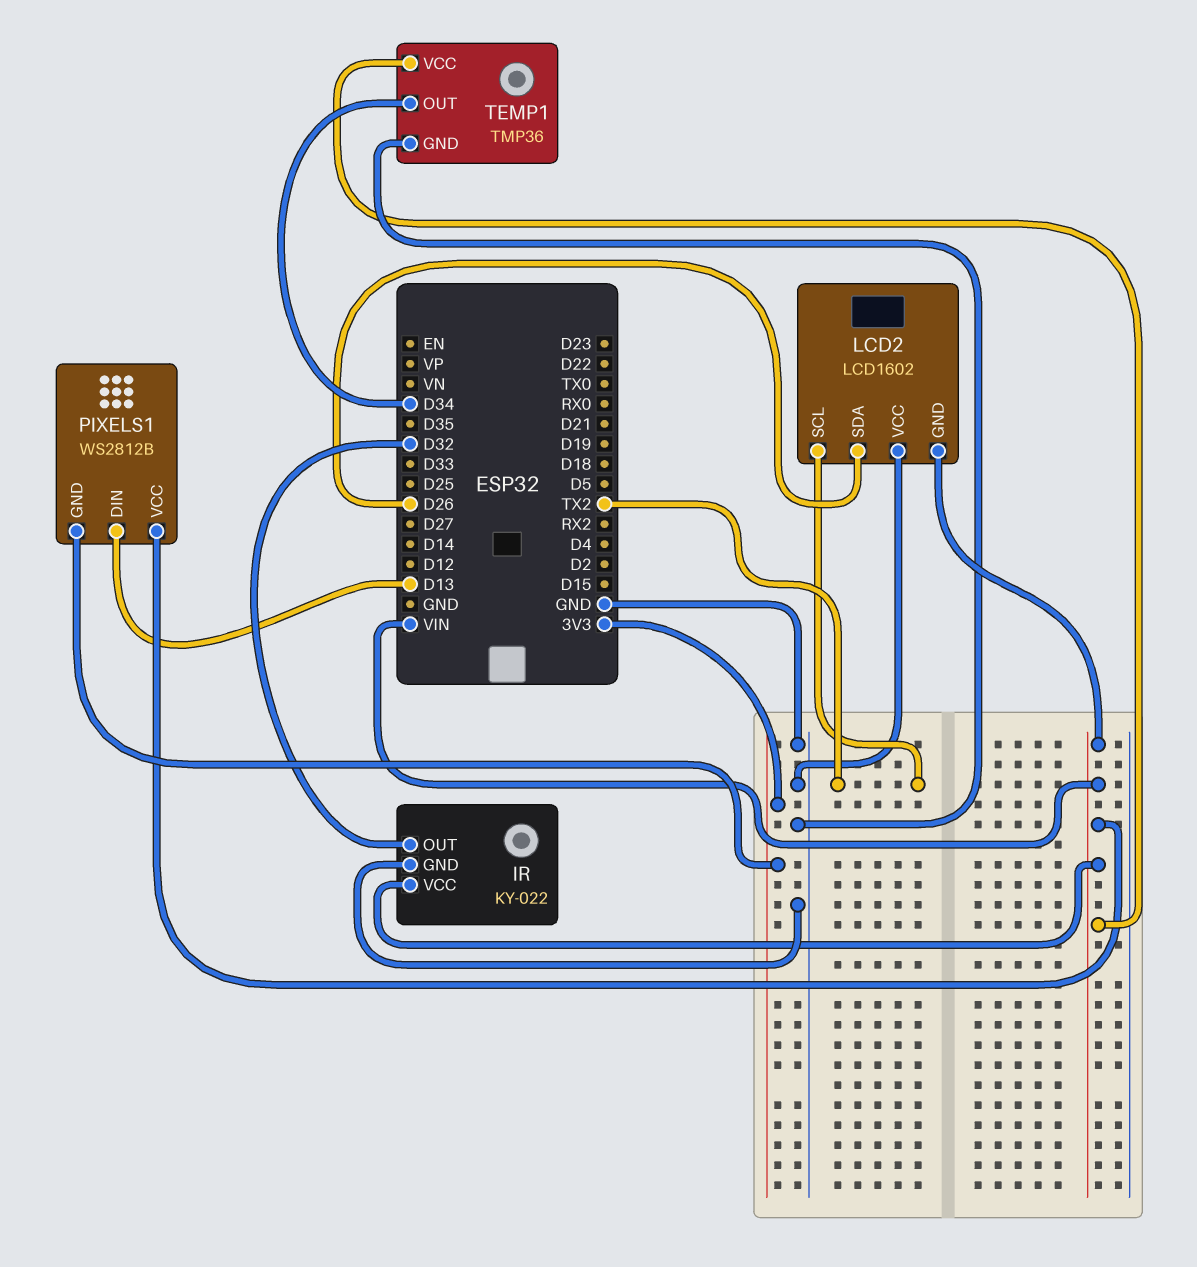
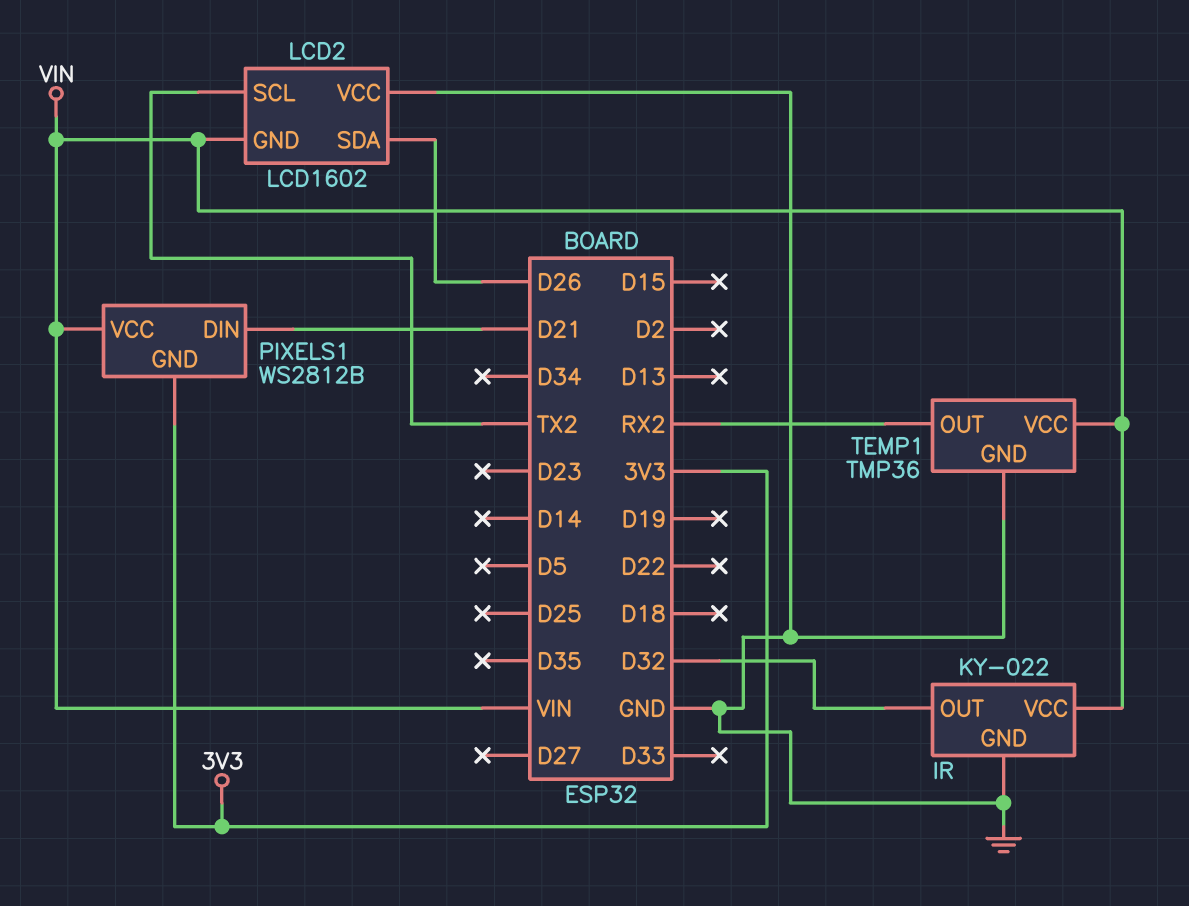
PIXELS1 pin DIN: D13 -> D21
TEMP1 pin OUT: D34 -> RX2

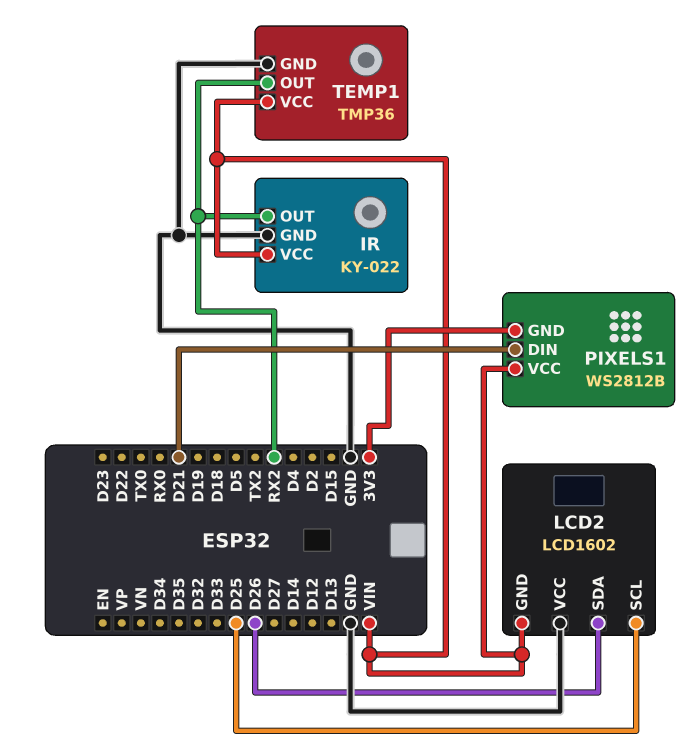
IR pin OUT: D32 -> RX2
LCD2 pin SCL: TX2 -> D25

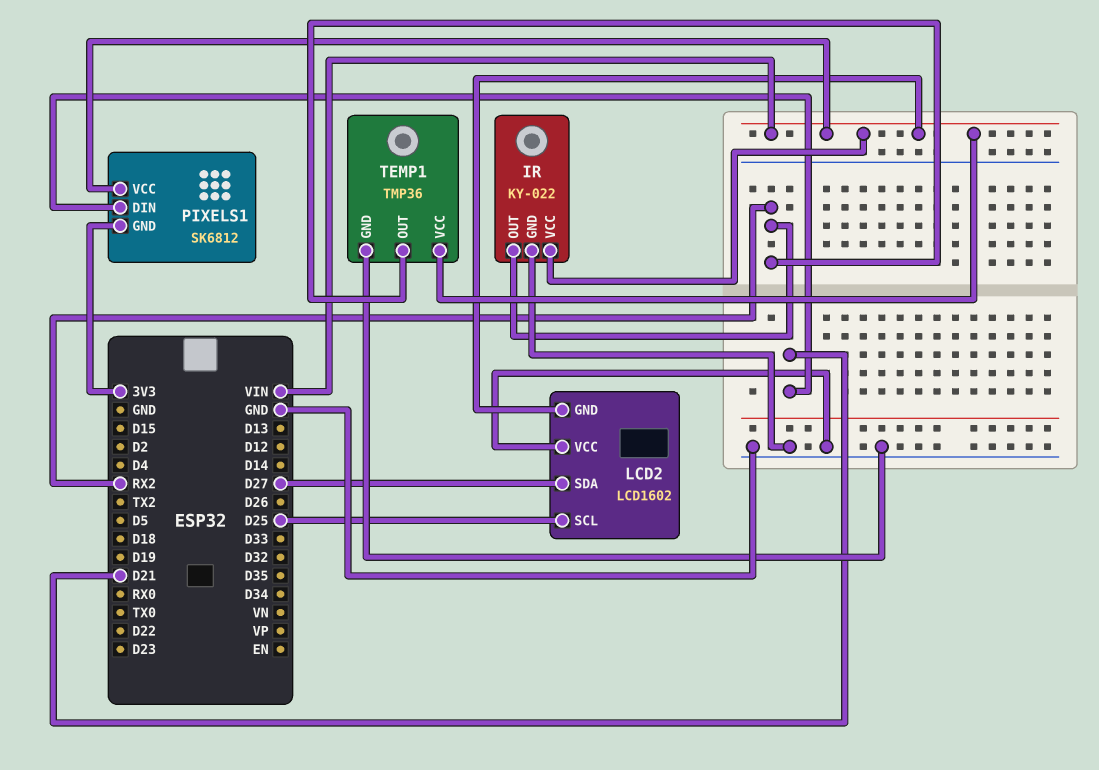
LCD2 pin SDA: D26 -> D27
PIXELS1: WS2812B -> SK6812

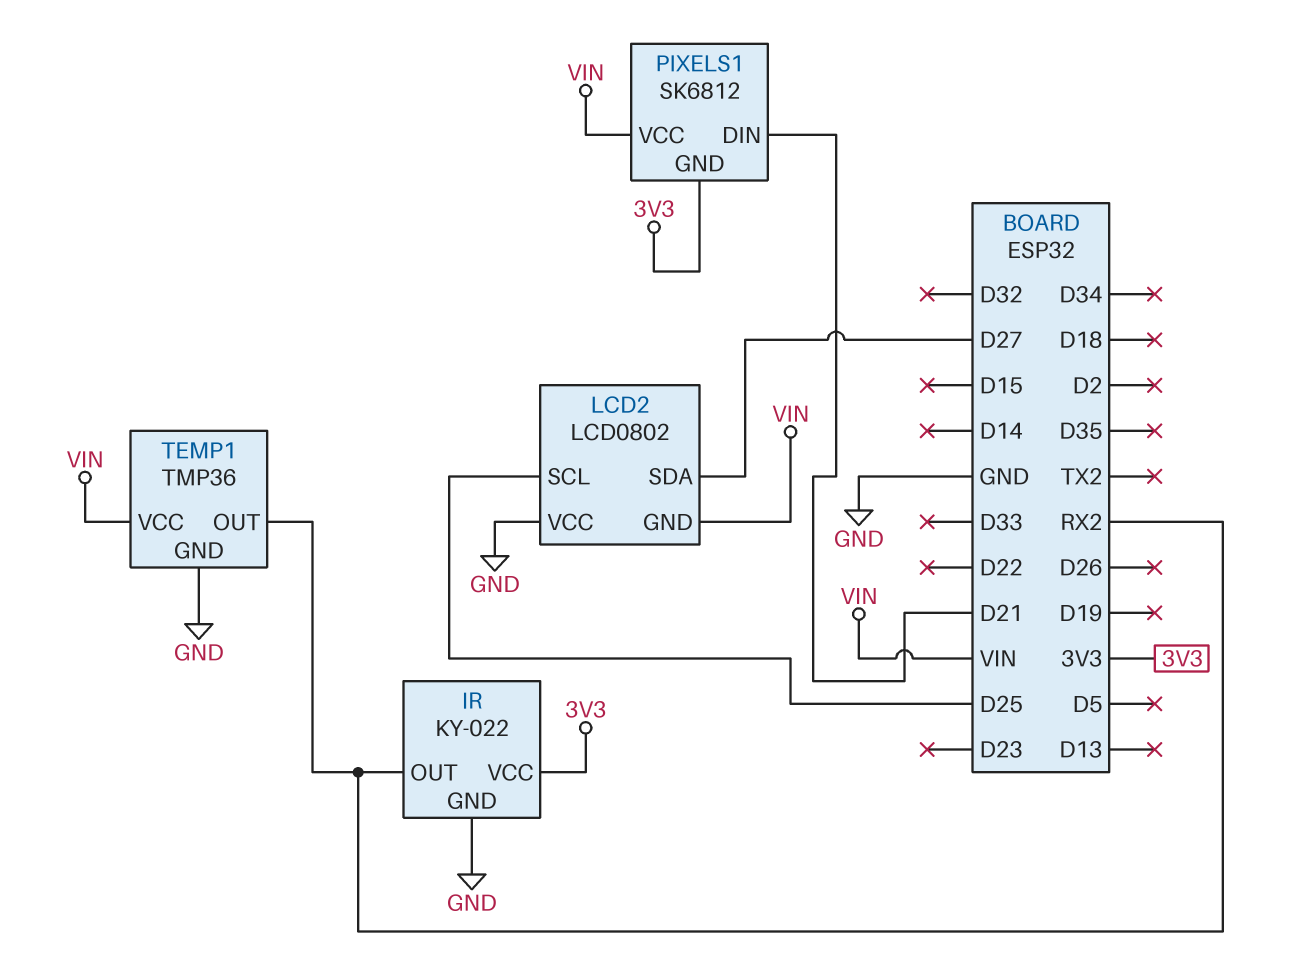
IR pin VCC: VIN -> 3V3
LCD2: LCD1602 -> LCD0802

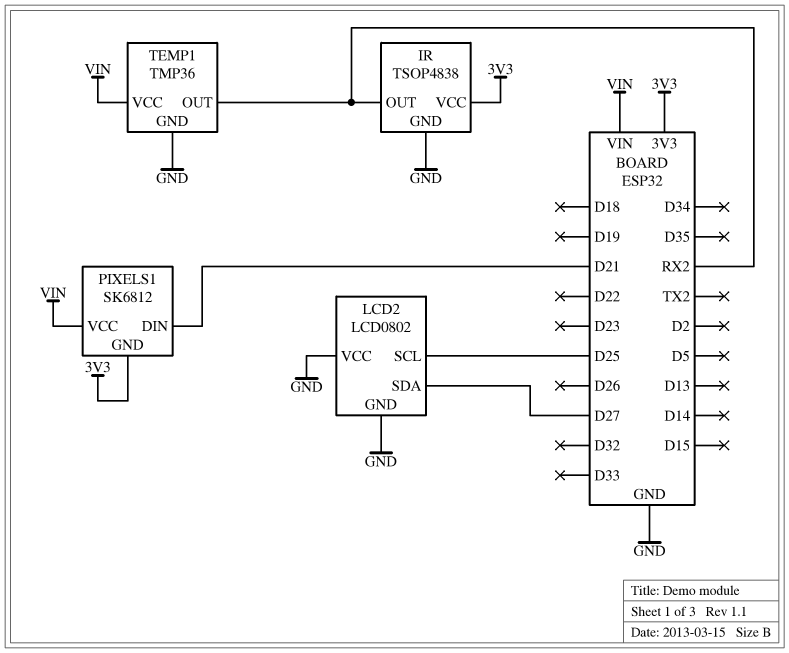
IR: KY-022 -> TSOP4838
LCD2 pin GND: VIN -> GND

